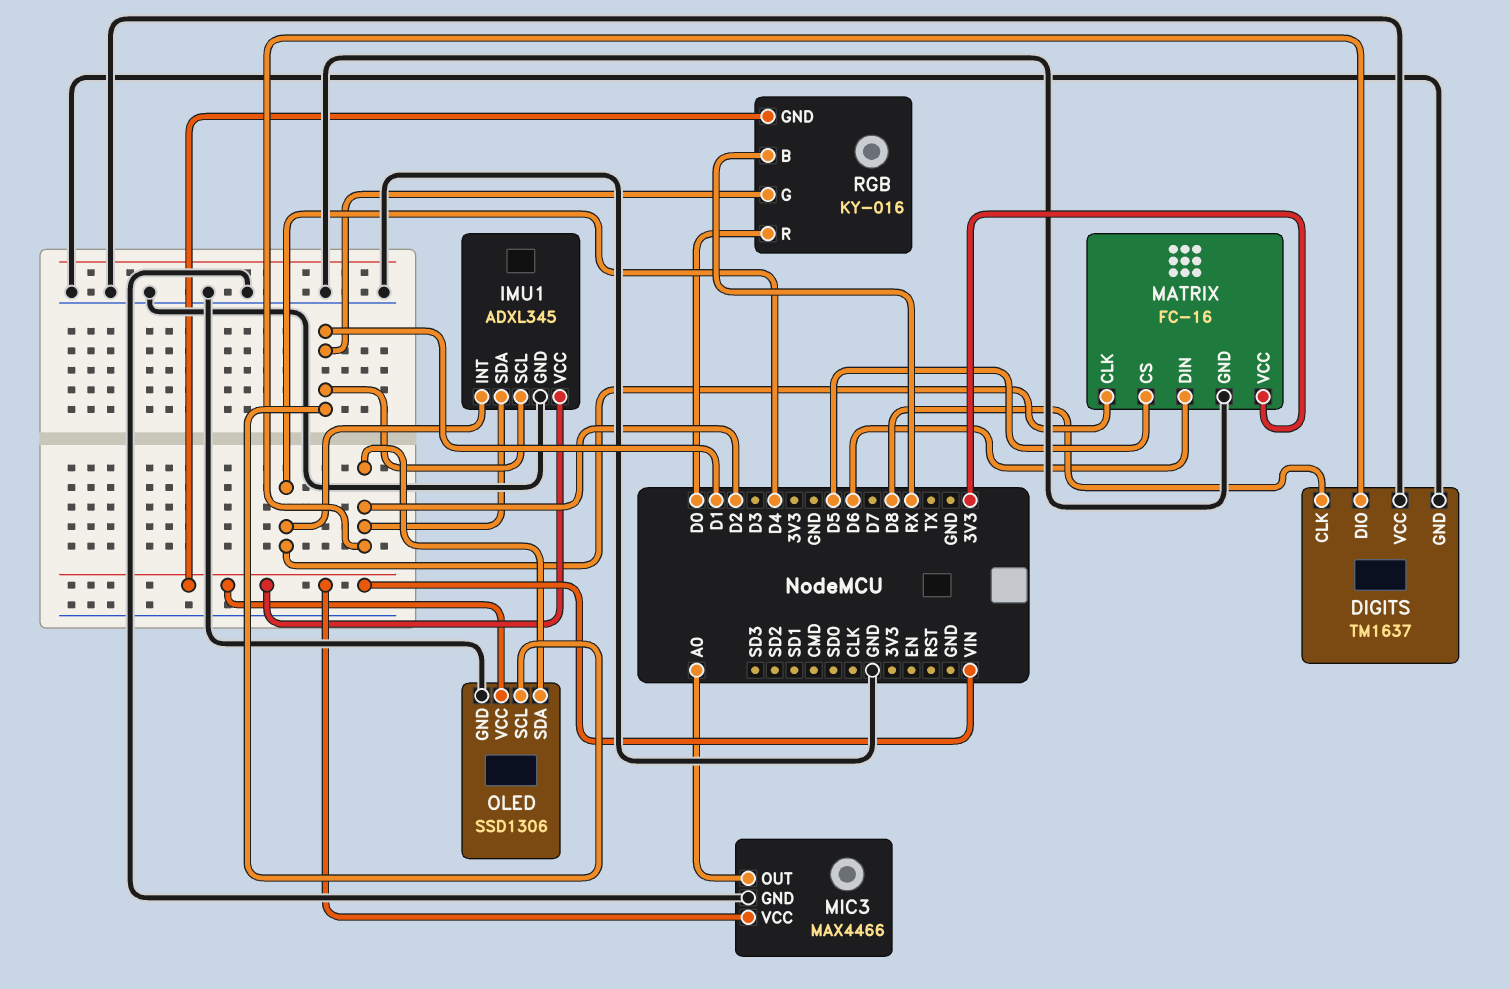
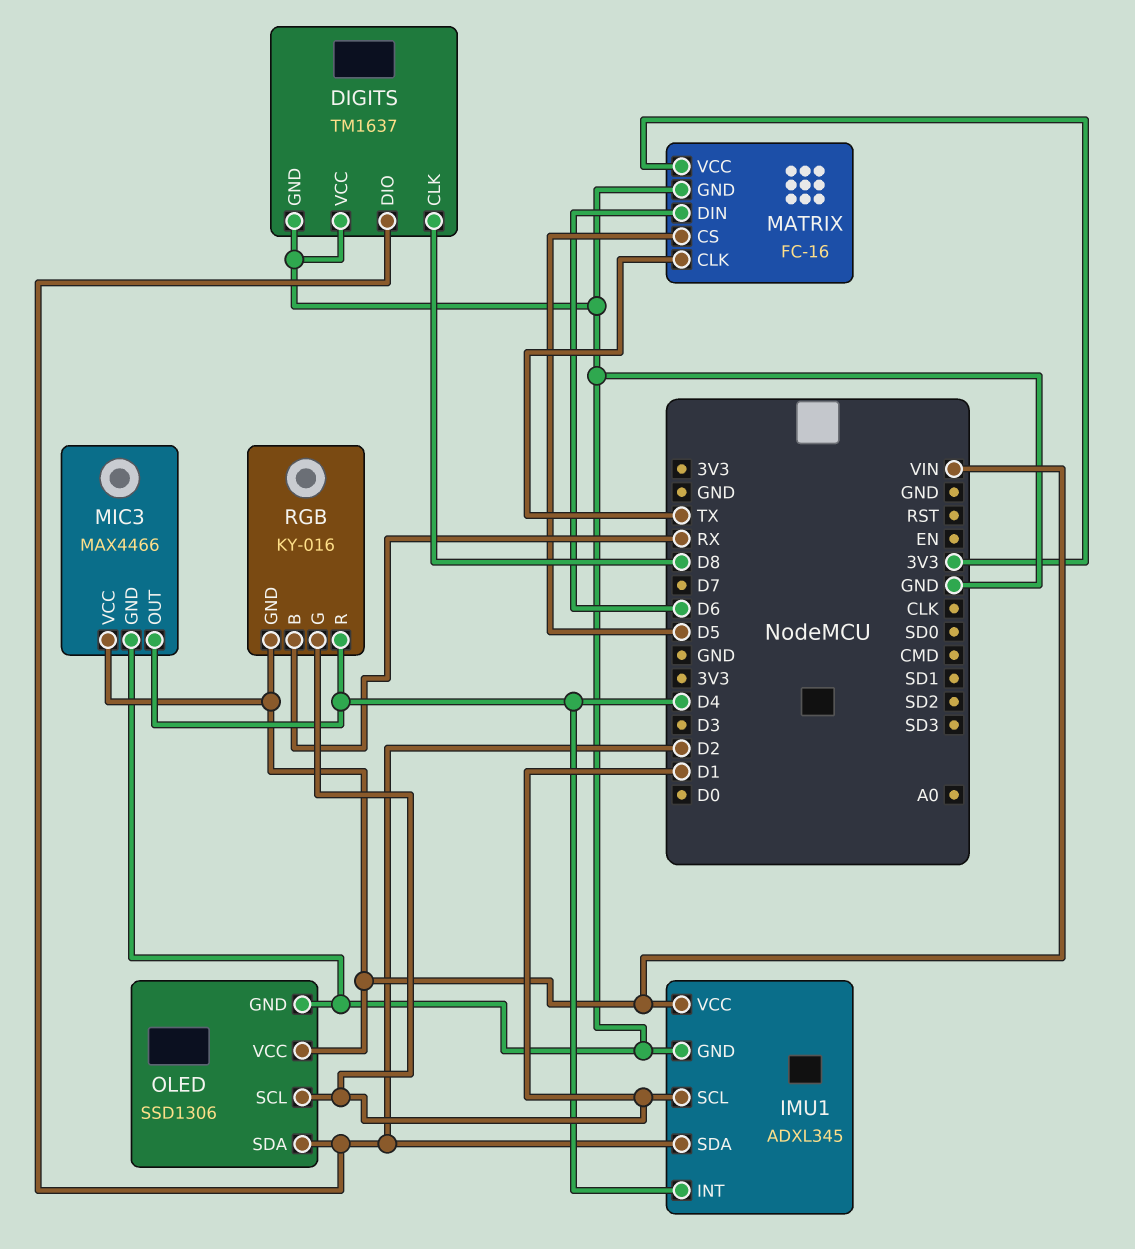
MATRIX pin CLK: D4 -> TX
MIC3 pin OUT: A0 -> D4
RGB pin R: D0 -> D4

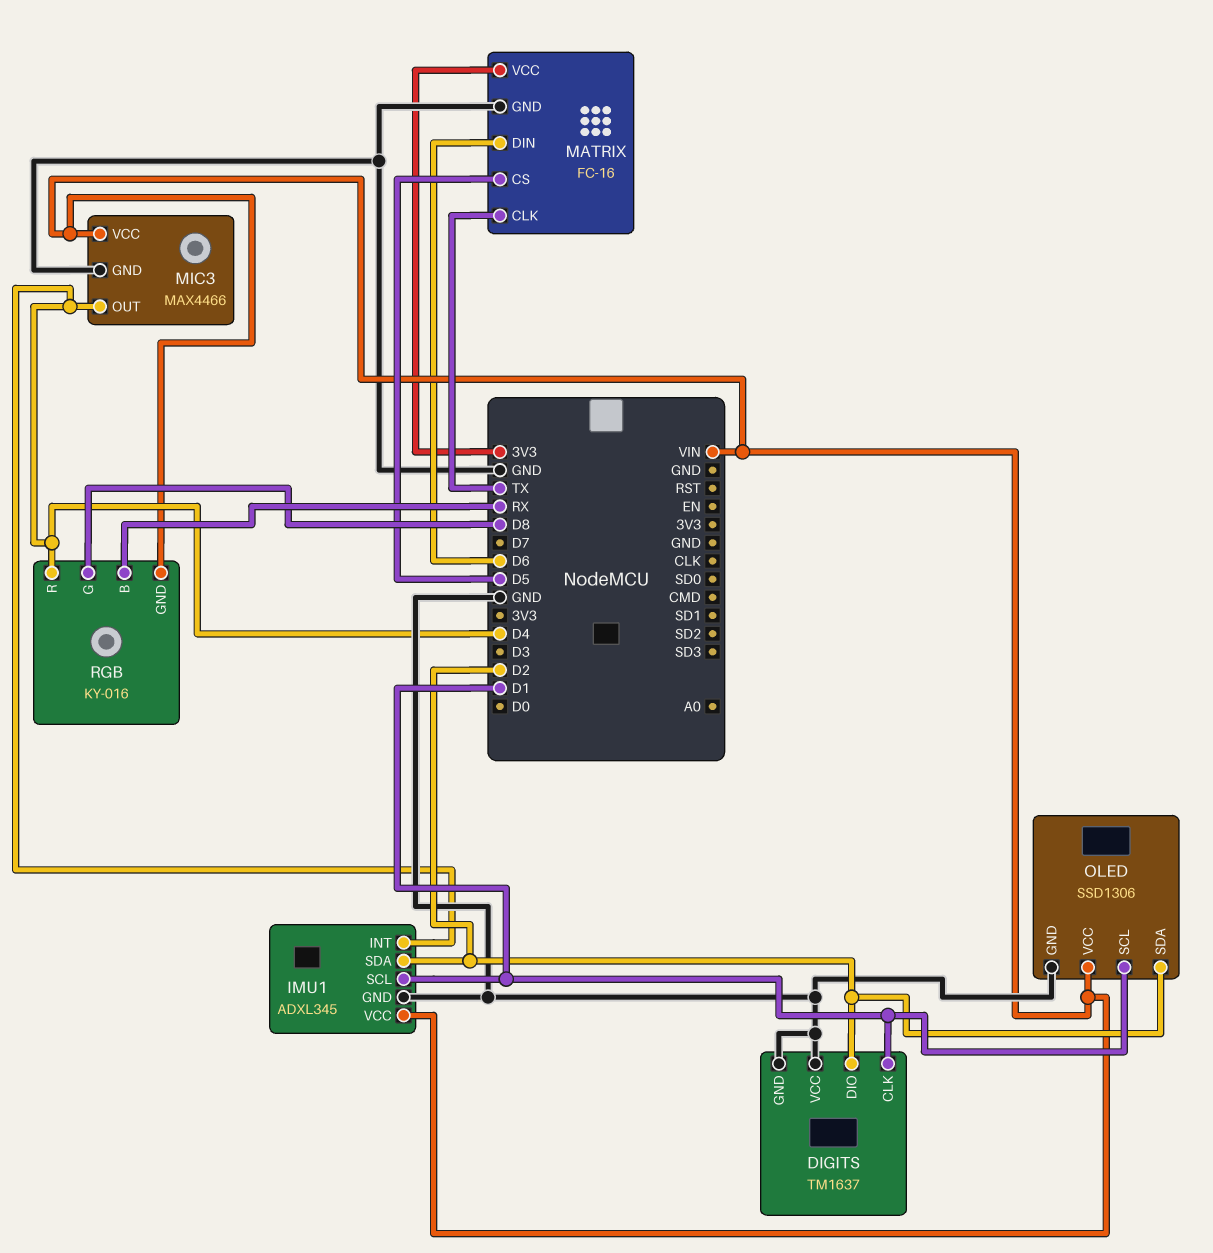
DIGITS pin CLK: D8 -> D1
RGB pin G: D1 -> D8

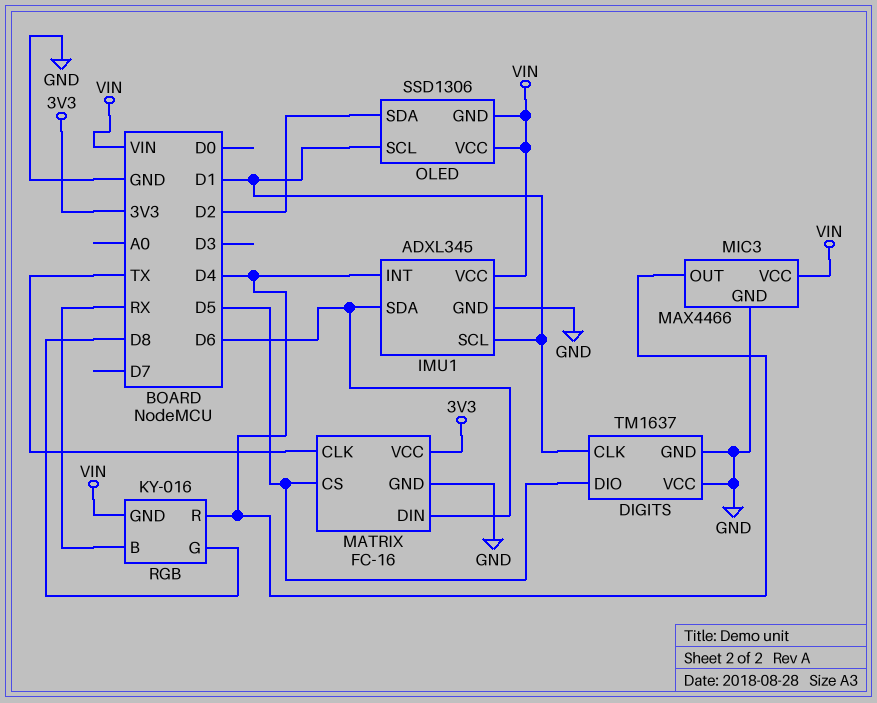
DIGITS pin DIO: D2 -> D5
IMU1 pin SDA: D2 -> D6
OLED pin GND: GND -> VIN

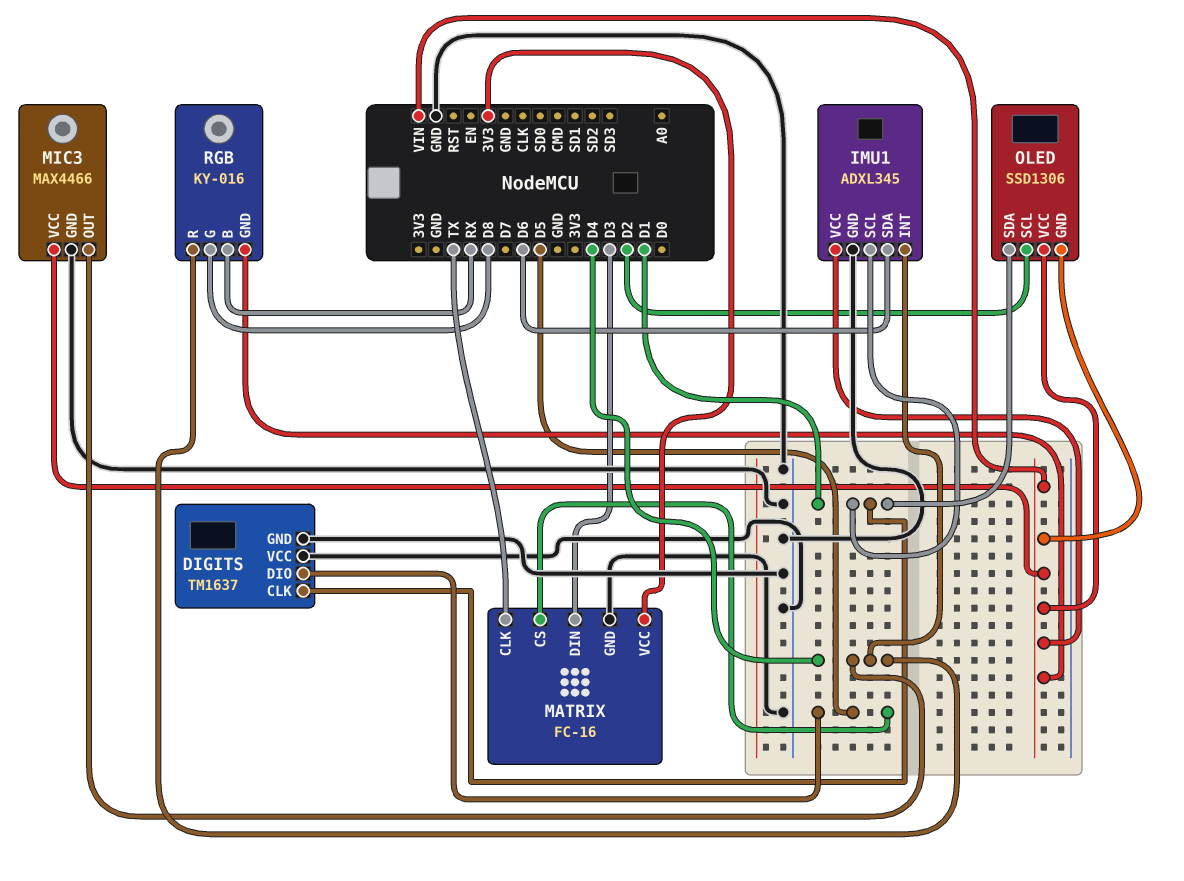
MATRIX pin DIN: D6 -> D3
OLED pin SCL: D1 -> D2
OLED pin SDA: D2 -> D1

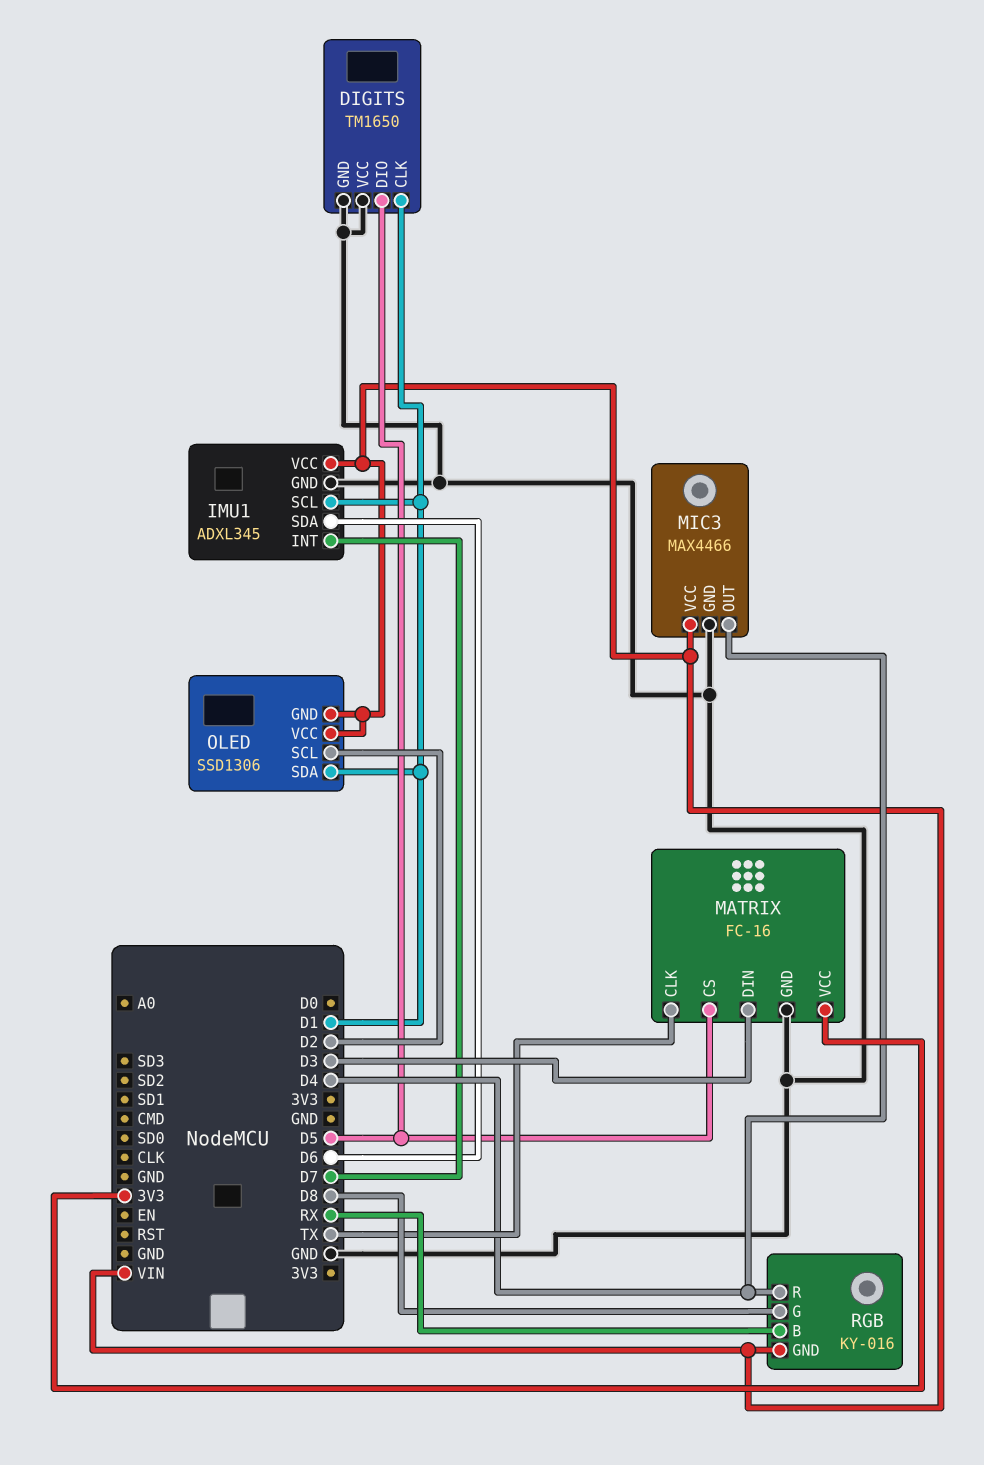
DIGITS: TM1637 -> TM1650
IMU1 pin INT: D4 -> D7

